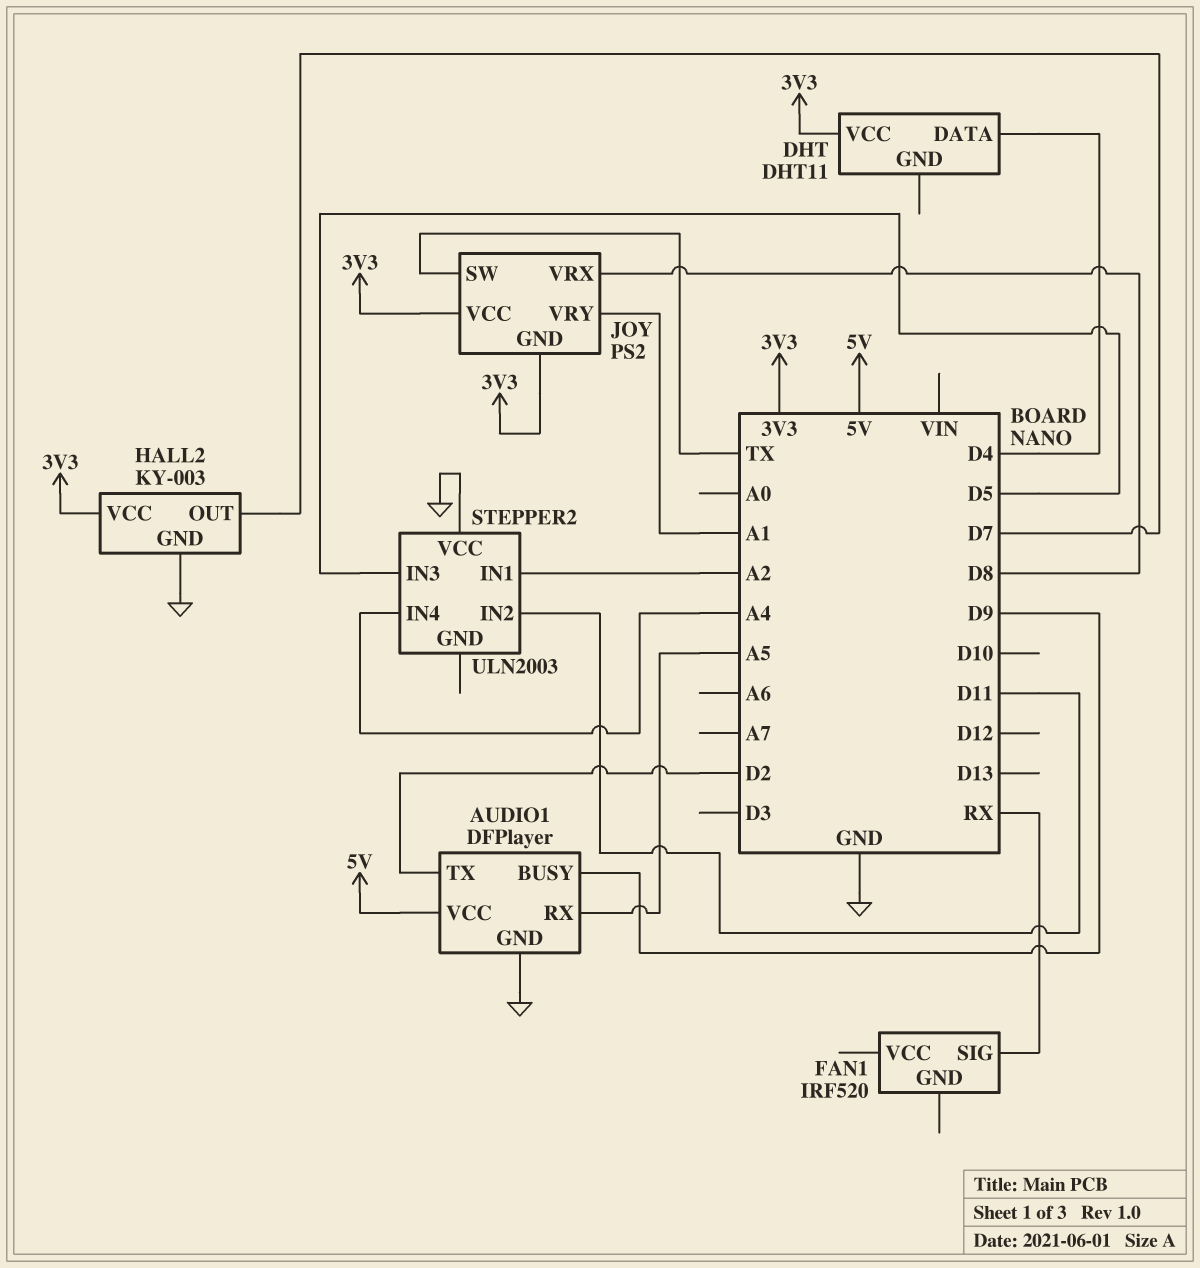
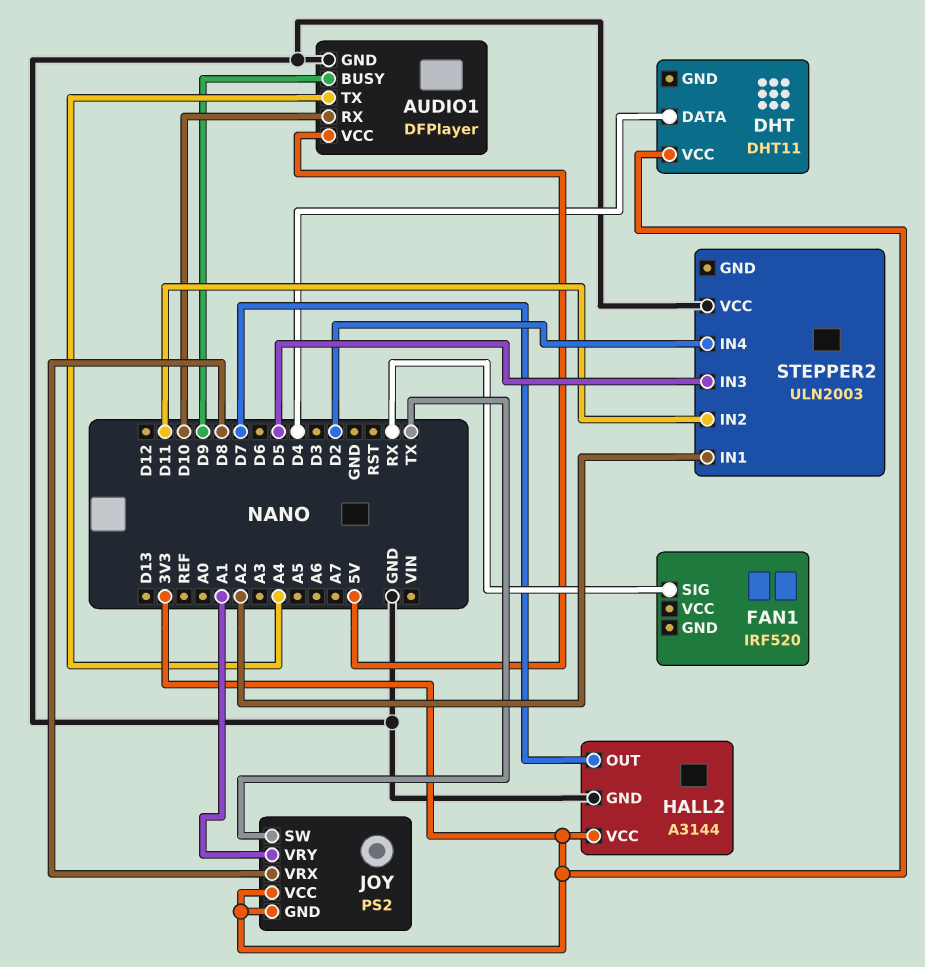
AUDIO1 pin RX: A5 -> D10
AUDIO1 pin TX: D2 -> A4
HALL2: KY-003 -> A3144
STEPPER2 pin IN4: A4 -> D2

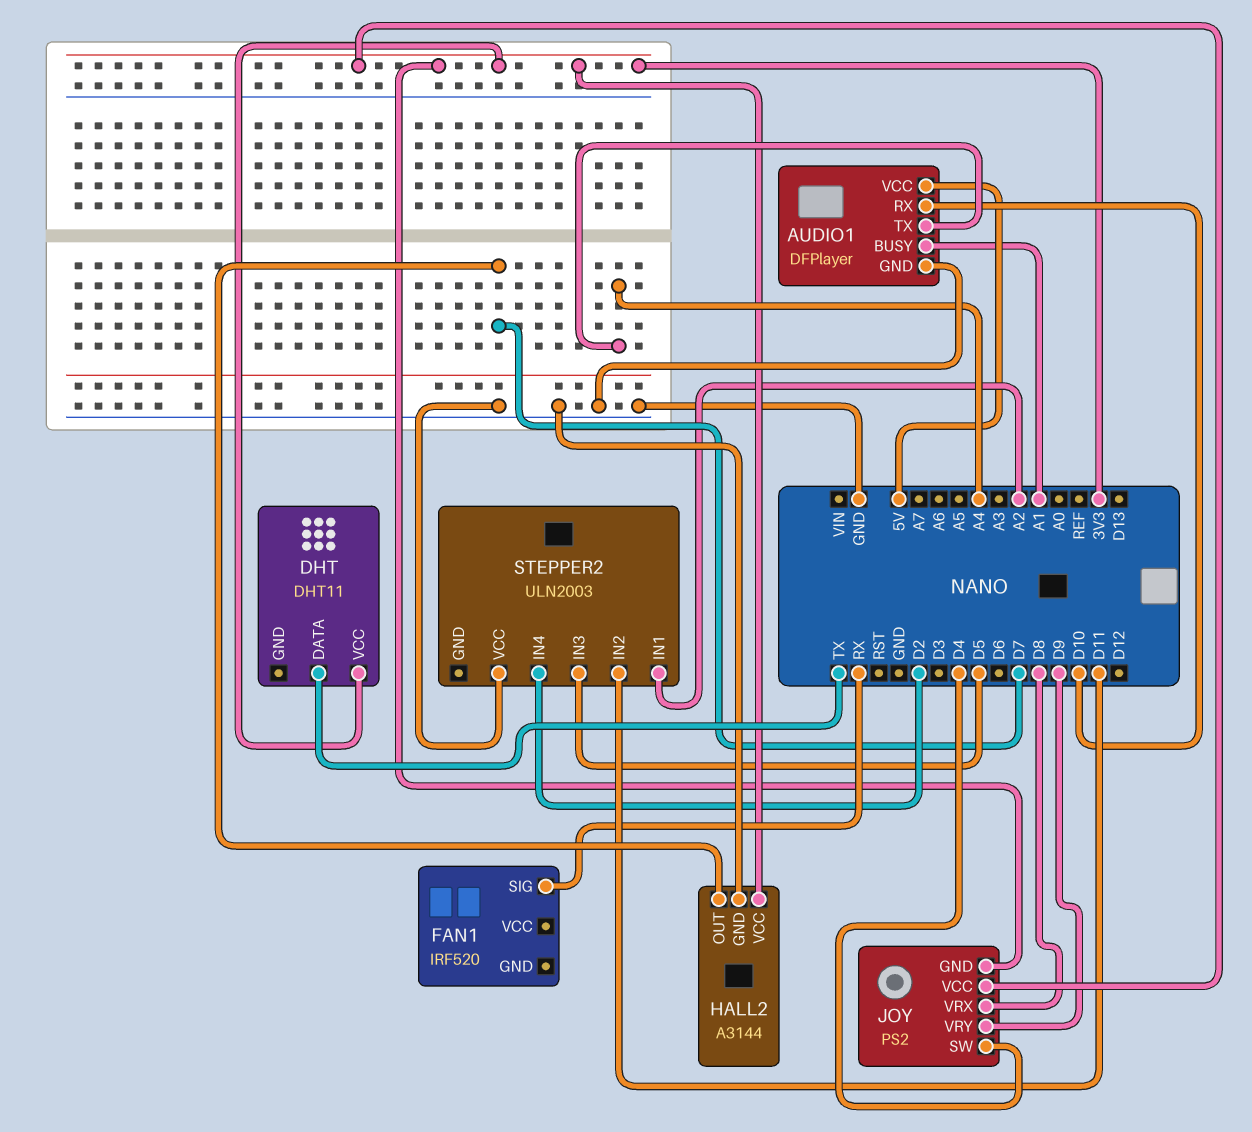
AUDIO1 pin BUSY: D9 -> A1
DHT pin DATA: D4 -> TX
JOY pin SW: TX -> D4
JOY pin VRY: A1 -> D9

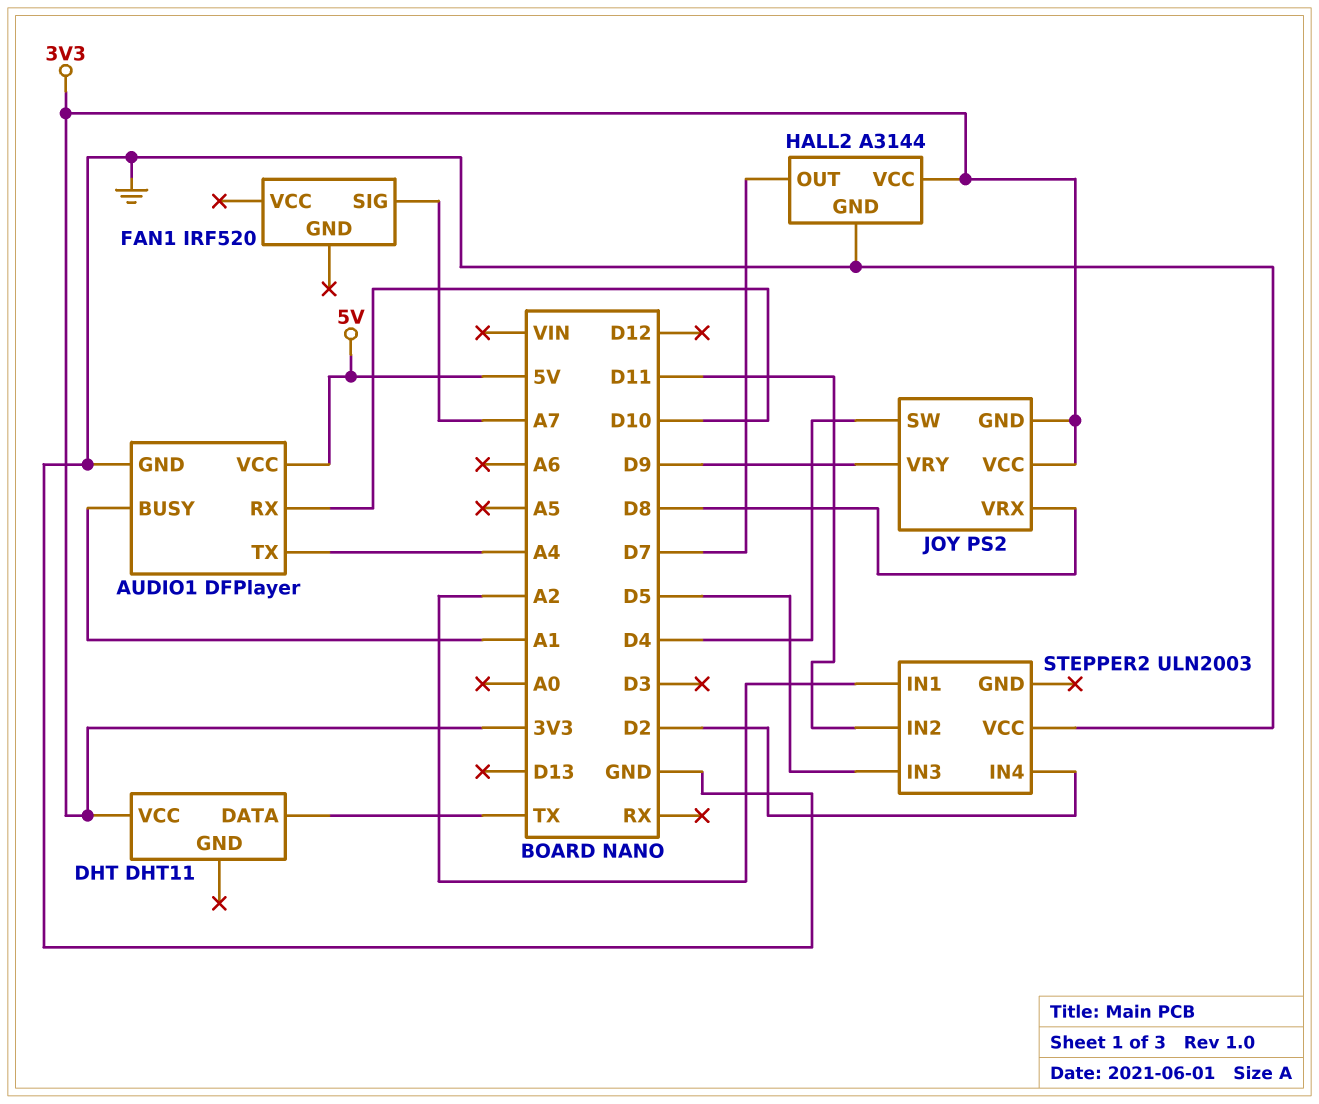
FAN1 pin SIG: RX -> A7

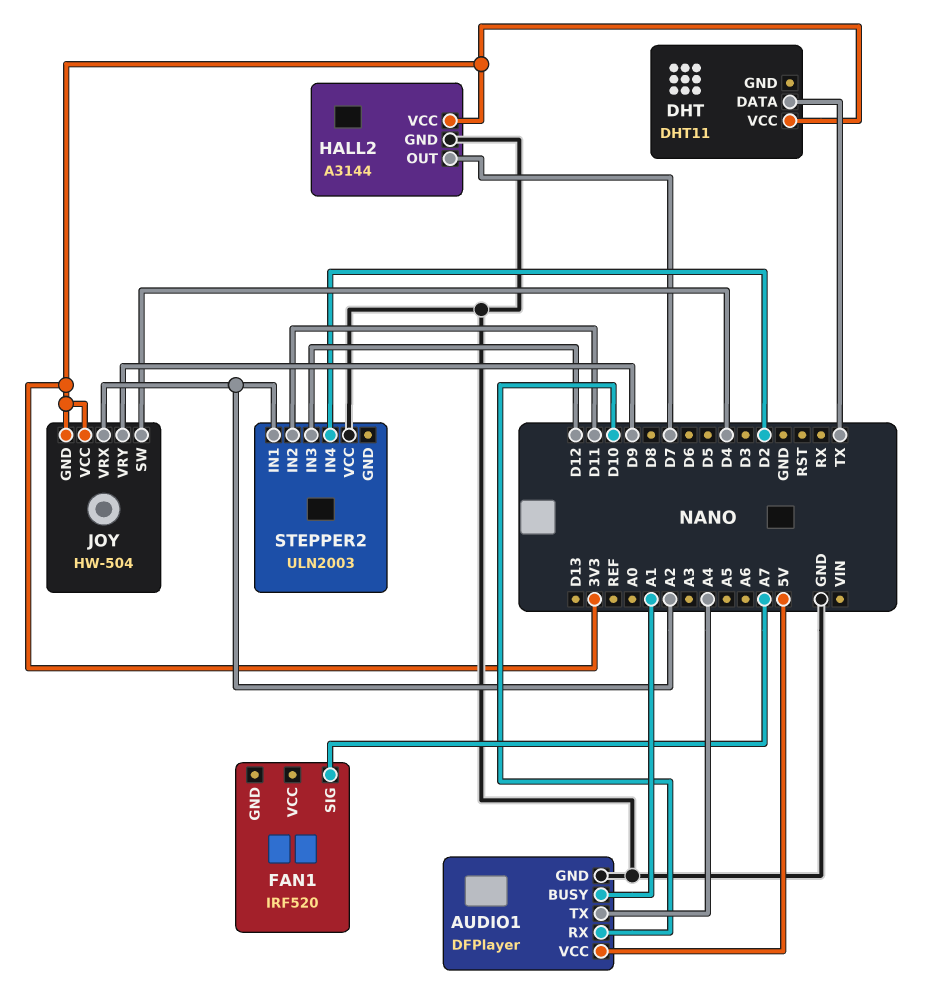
JOY: PS2 -> HW-504
JOY pin VRX: D8 -> A2
STEPPER2 pin IN3: D5 -> D12

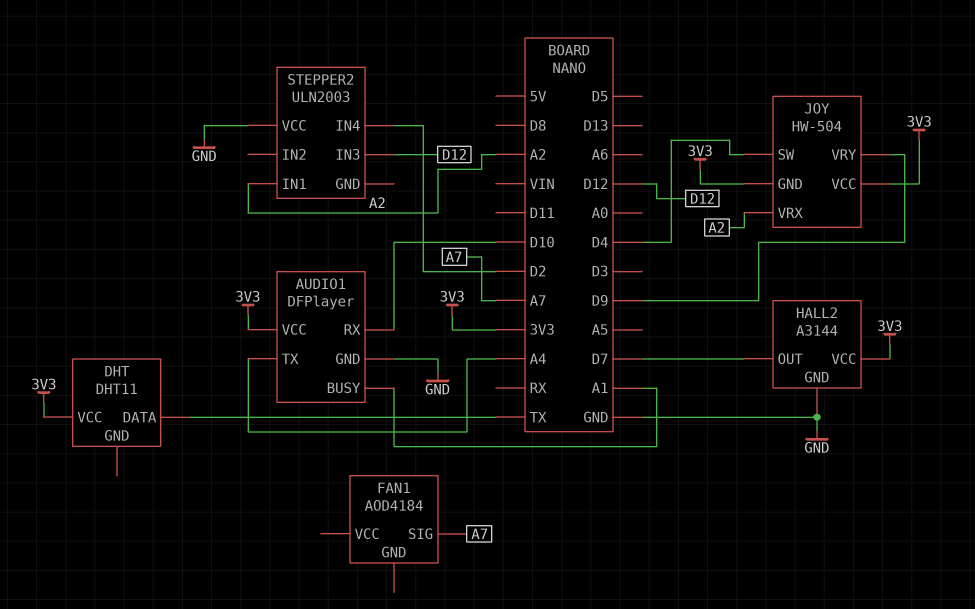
AUDIO1 pin VCC: 5V -> 3V3
FAN1: IRF520 -> AOD4184
STEPPER2 pin IN2: D11 -> none

